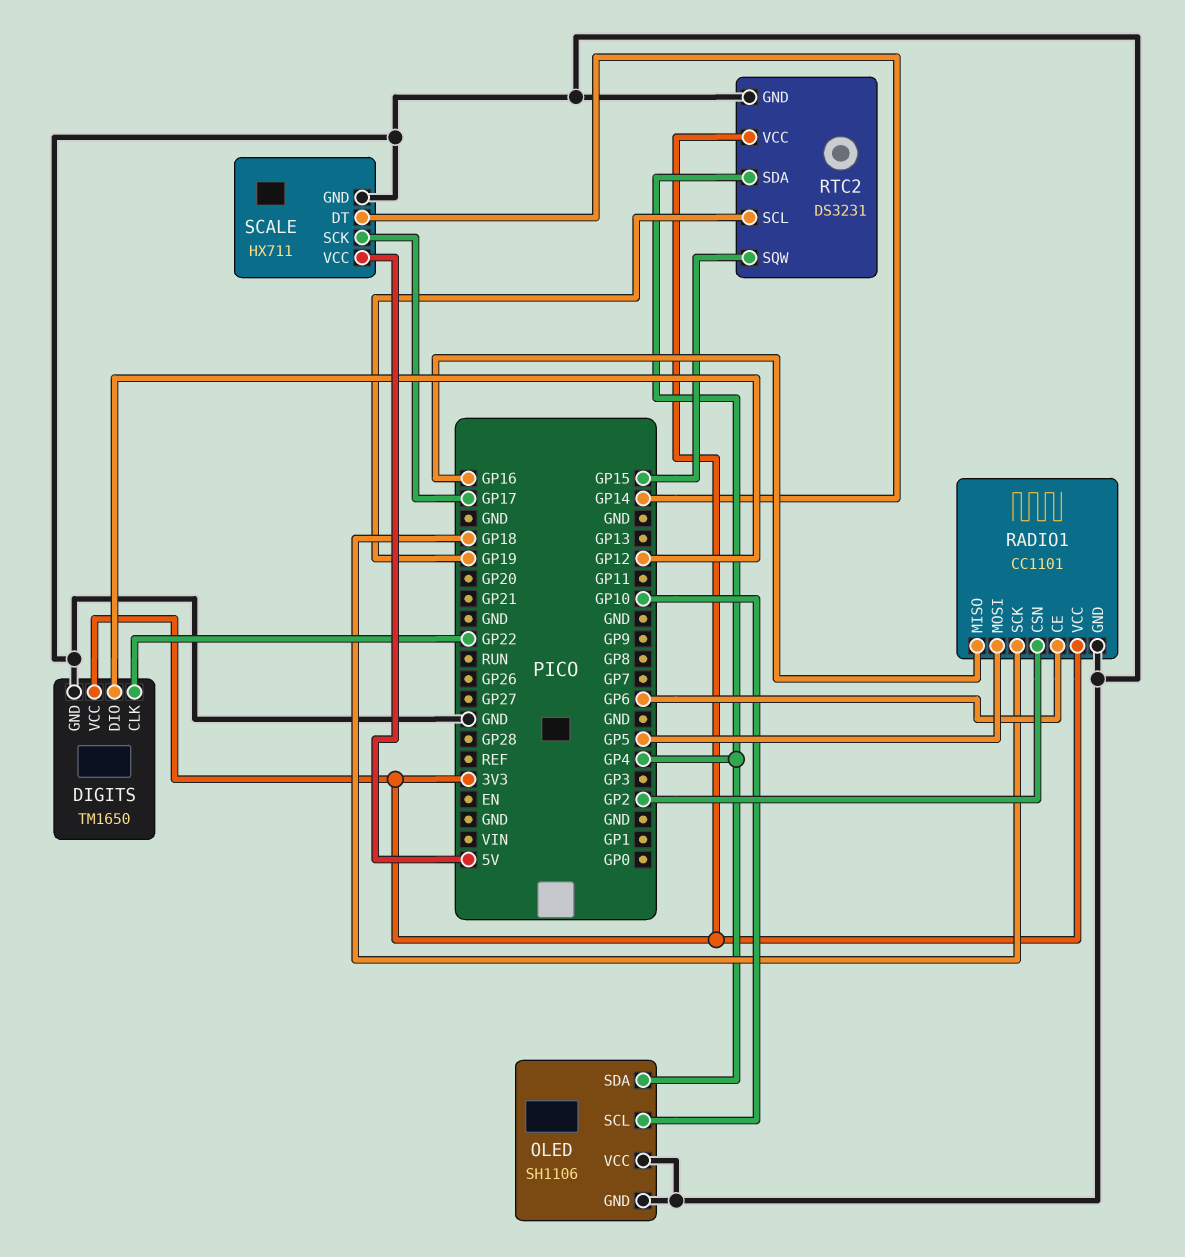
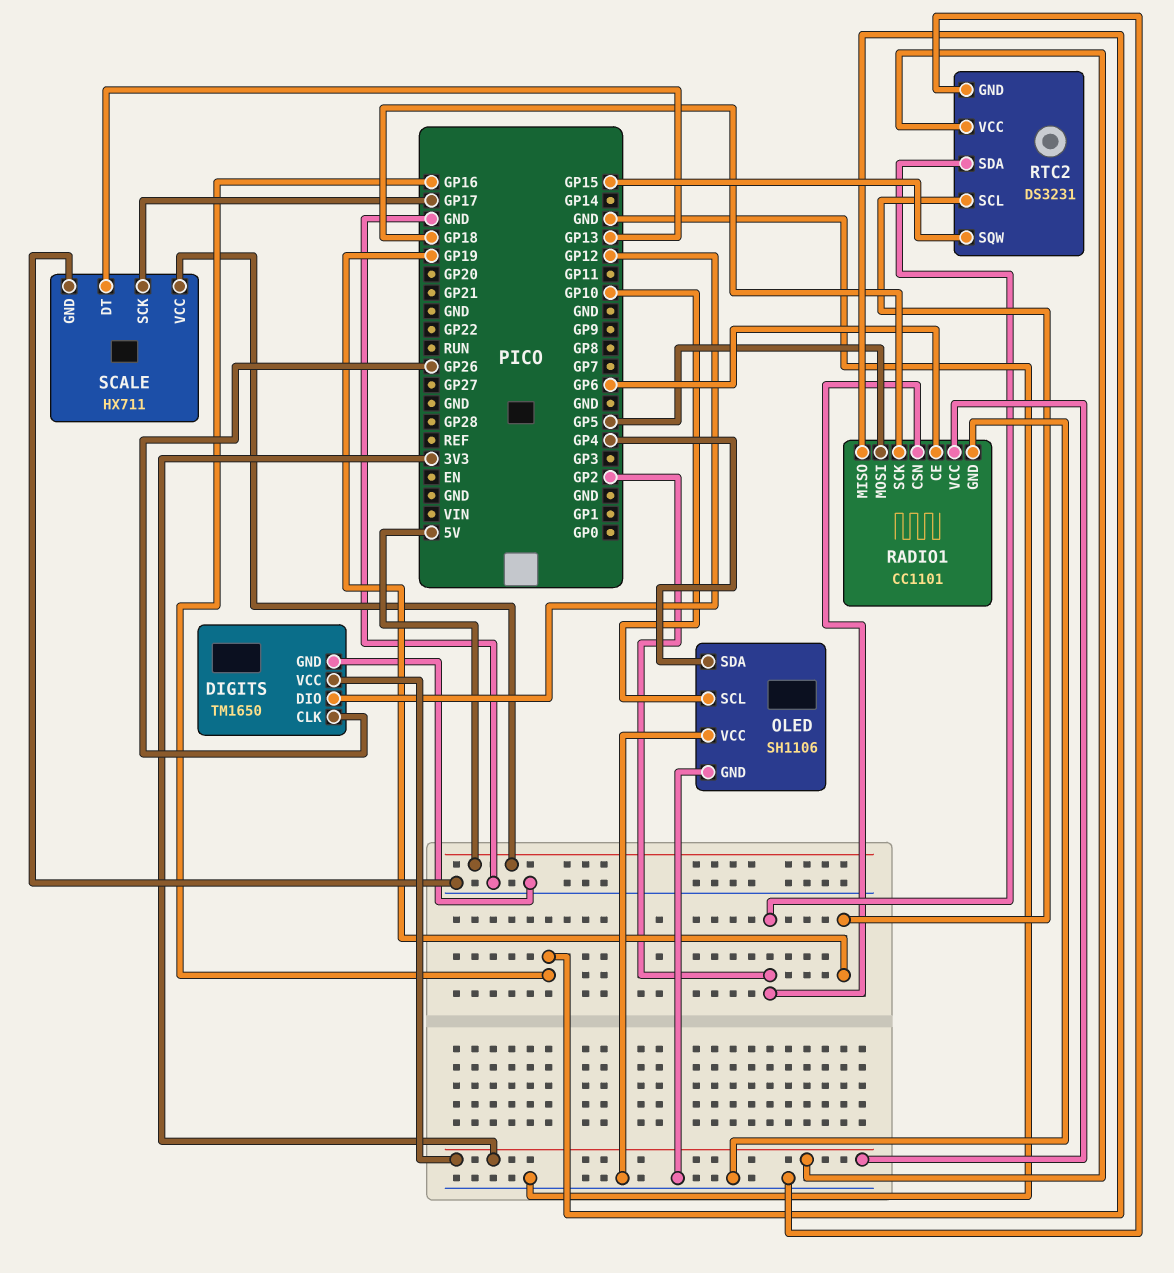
DIGITS pin CLK: GP22 -> GP26
RTC2 pin SDA: GP4 -> GP2
SCALE pin DT: GP14 -> GP13

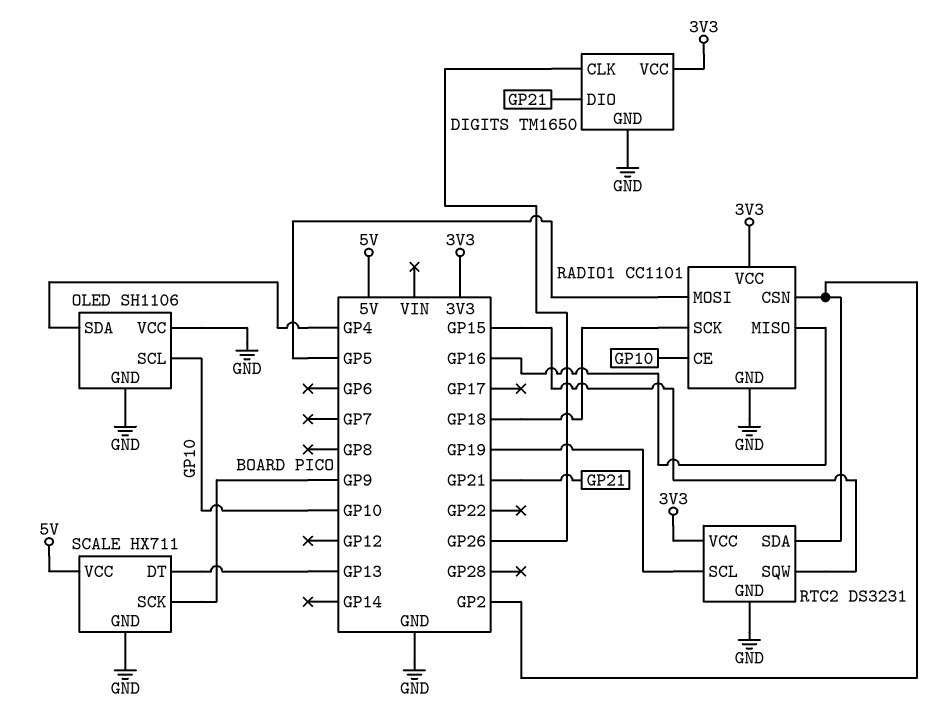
DIGITS pin DIO: GP12 -> GP21
RADIO1 pin CE: GP6 -> GP10
SCALE pin SCK: GP17 -> GP9

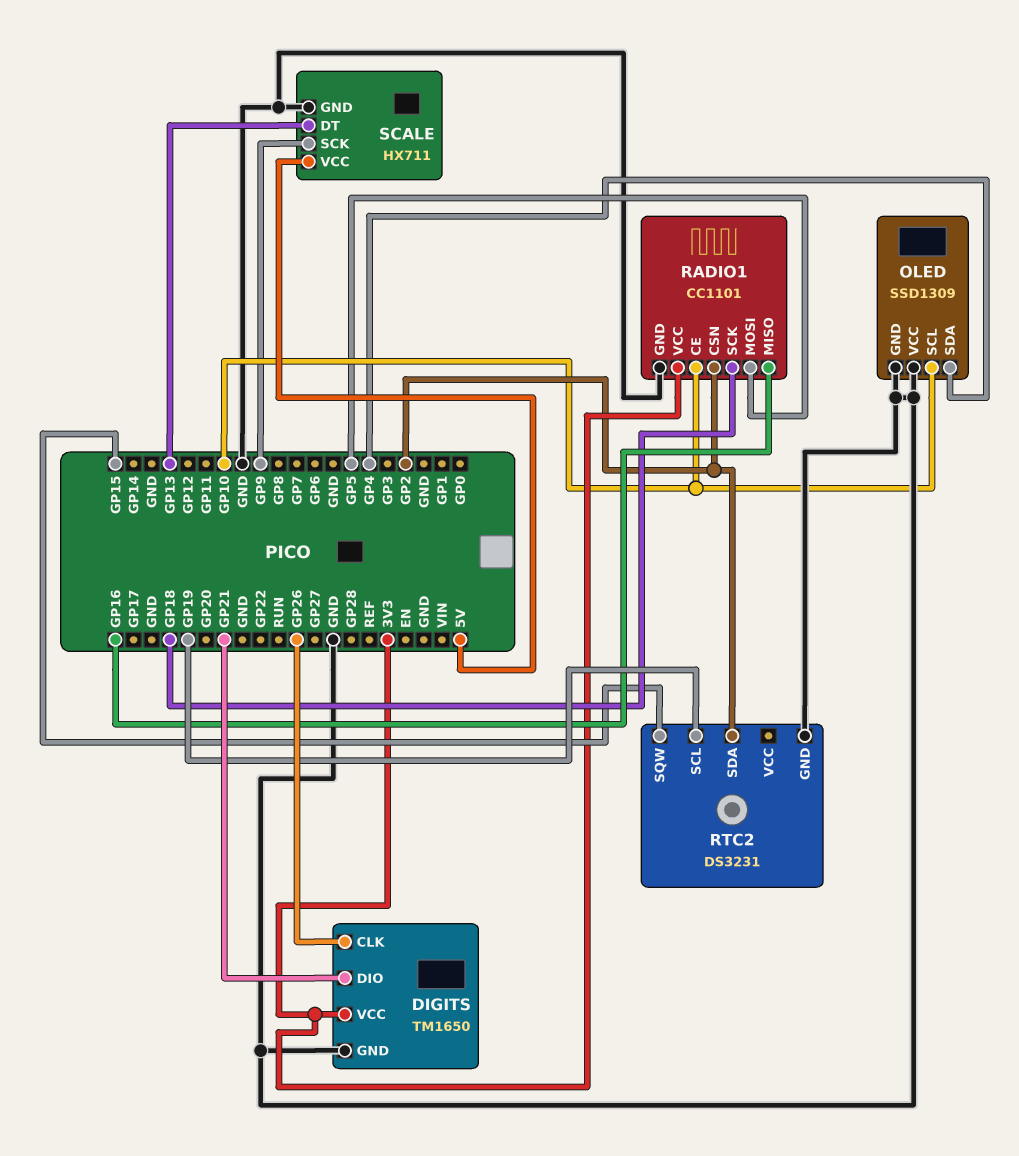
OLED: SH1106 -> SSD1309
RTC2 pin VCC: 3V3 -> none

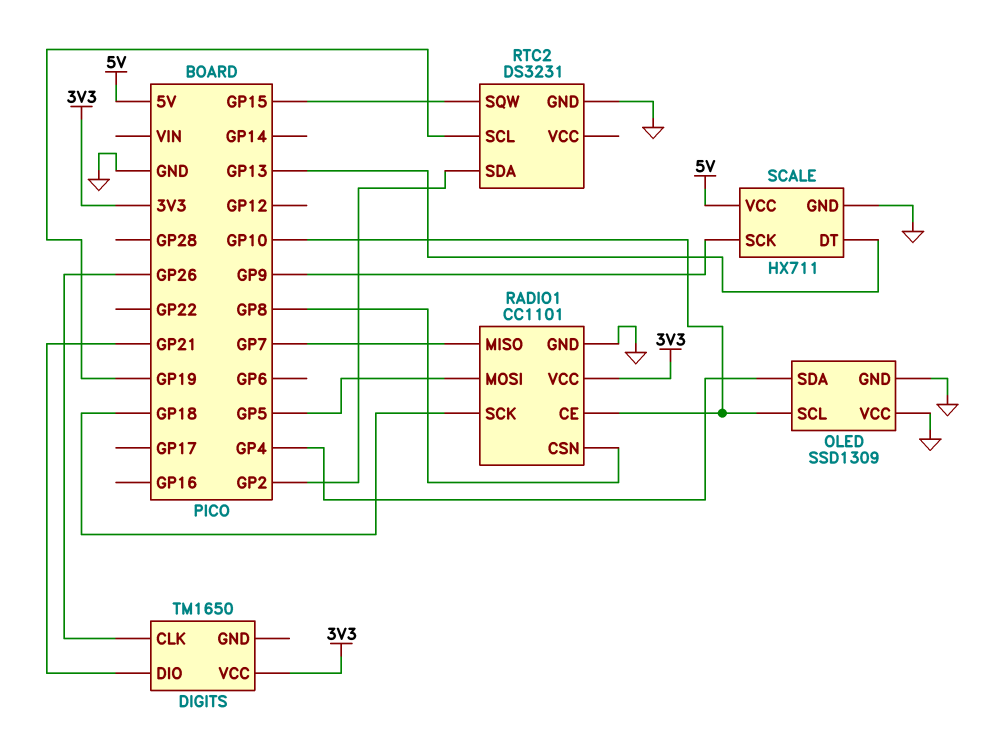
DIGITS pin GND: GND -> none
RADIO1 pin CSN: GP2 -> GP8
RADIO1 pin MISO: GP16 -> GP7

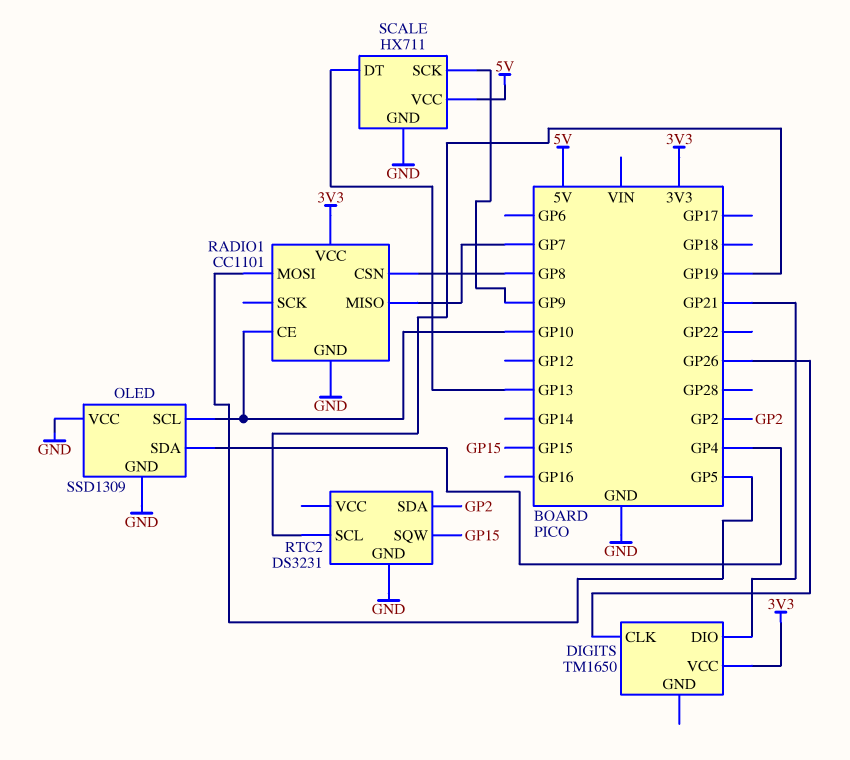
RADIO1 pin SCK: GP18 -> none

